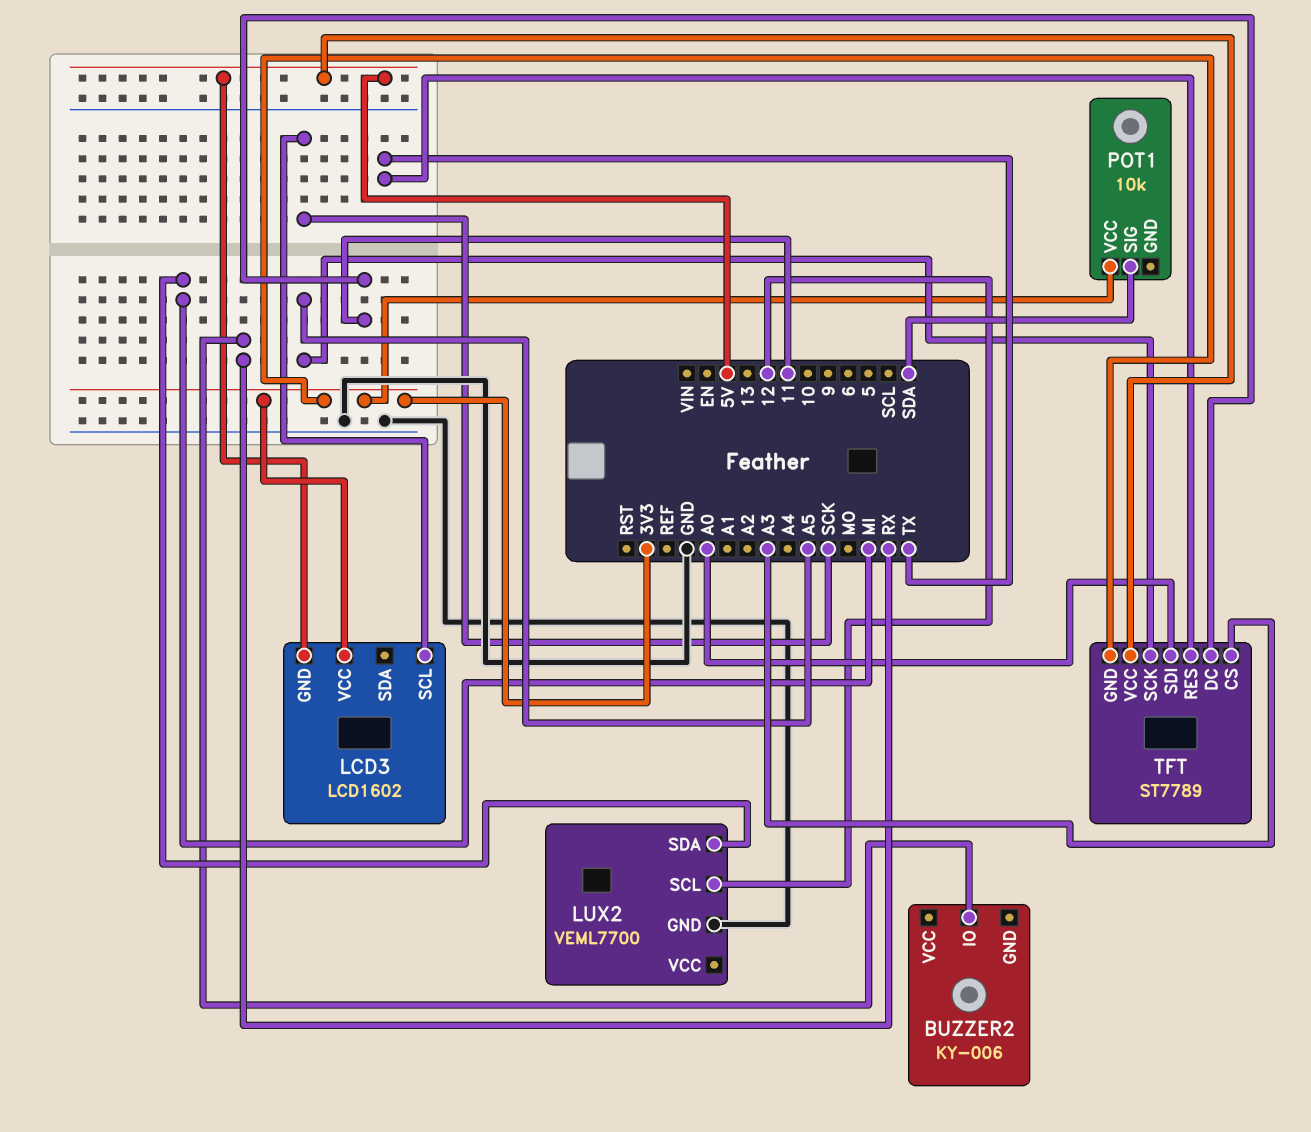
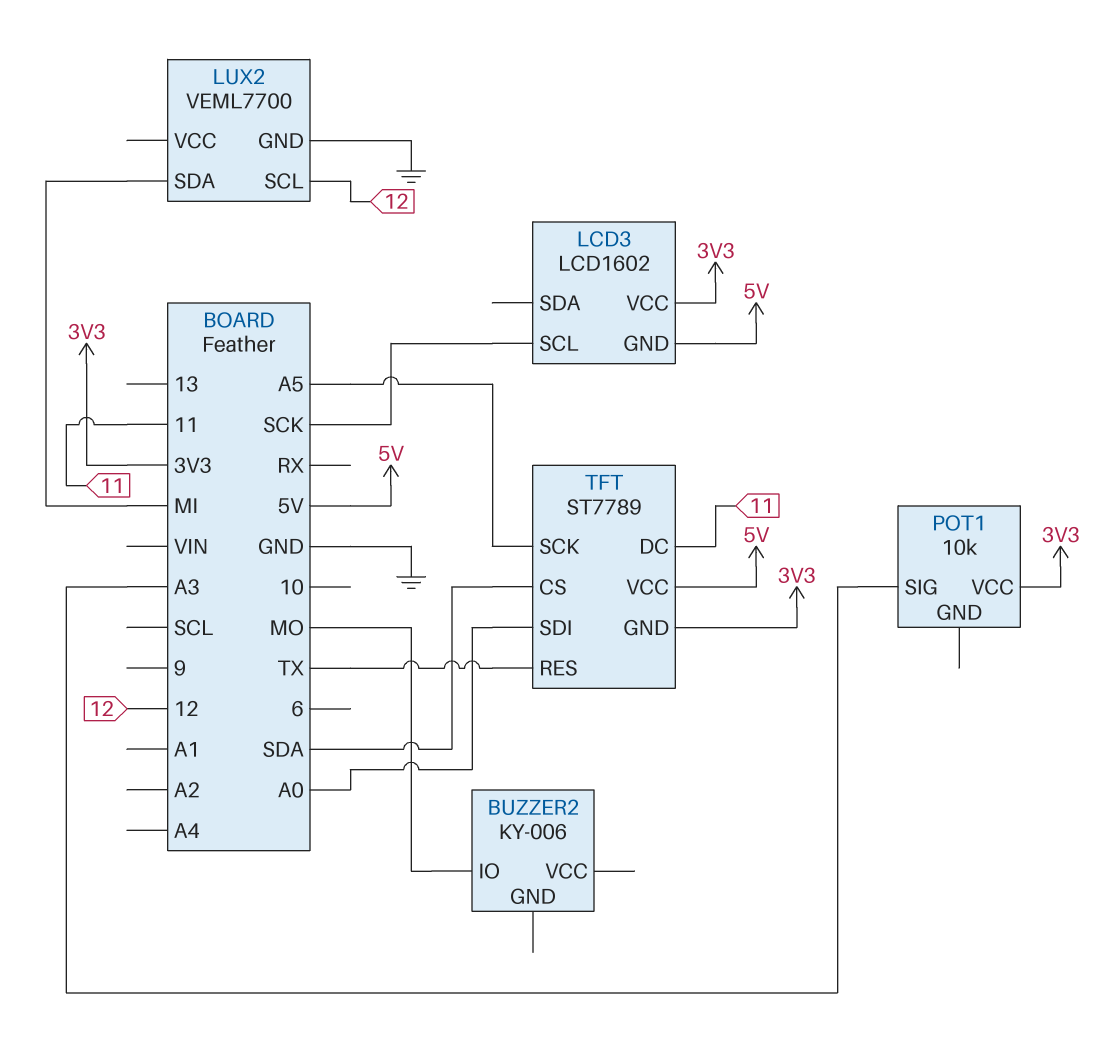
BUZZER2 pin IO: RX -> MO
POT1 pin SIG: SDA -> A3
TFT pin CS: A3 -> SDA

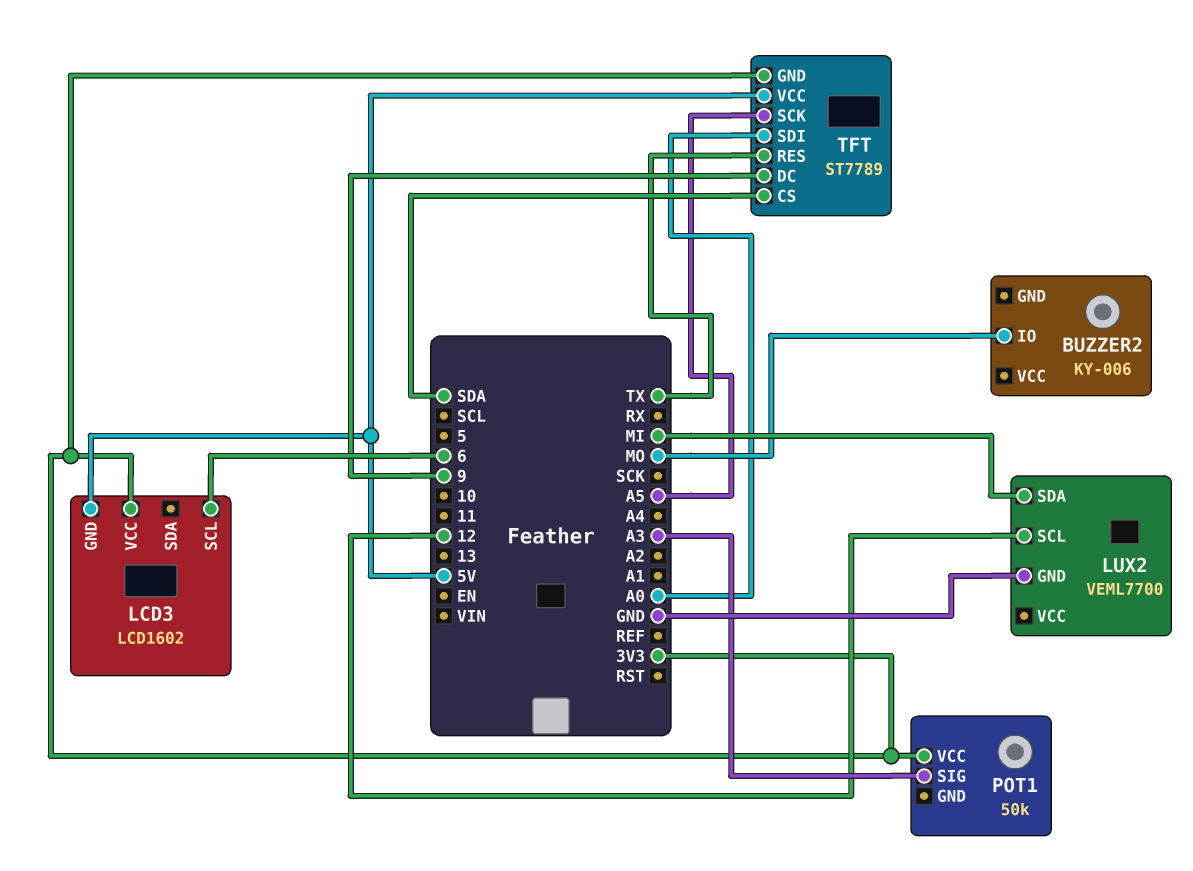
LCD3 pin SCL: SCK -> 6
POT1: 10k -> 50k
TFT pin DC: 11 -> 9

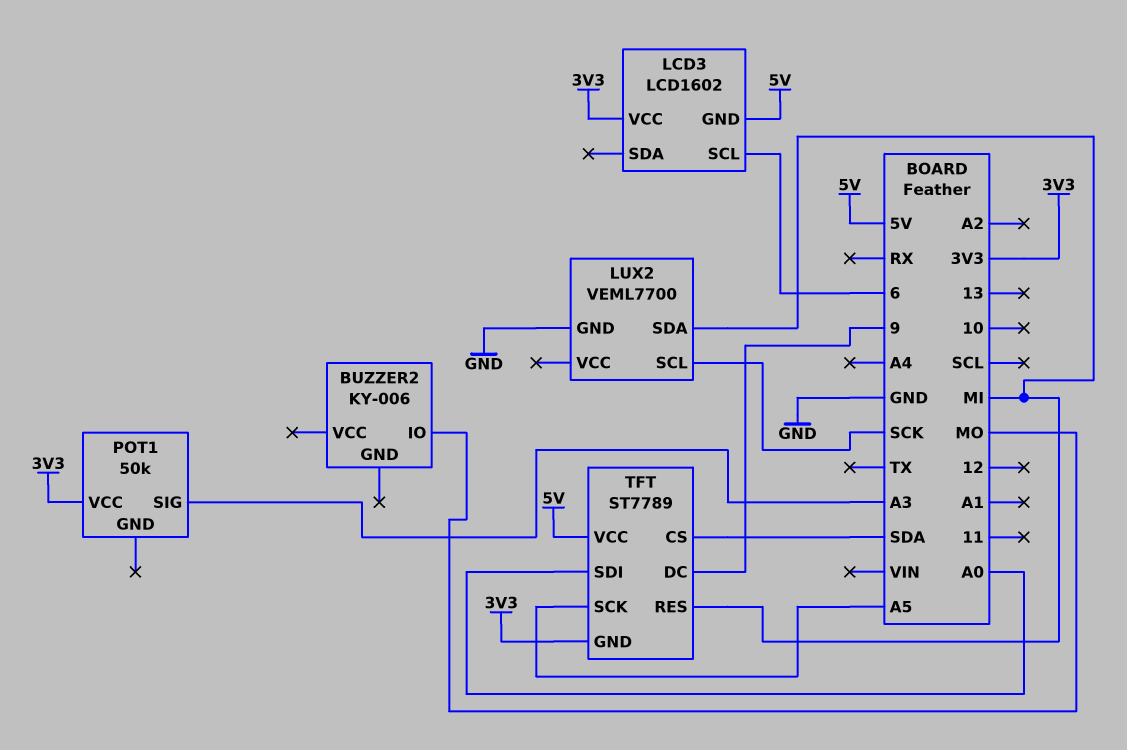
LUX2 pin SCL: 12 -> SCK
TFT pin RES: TX -> MI

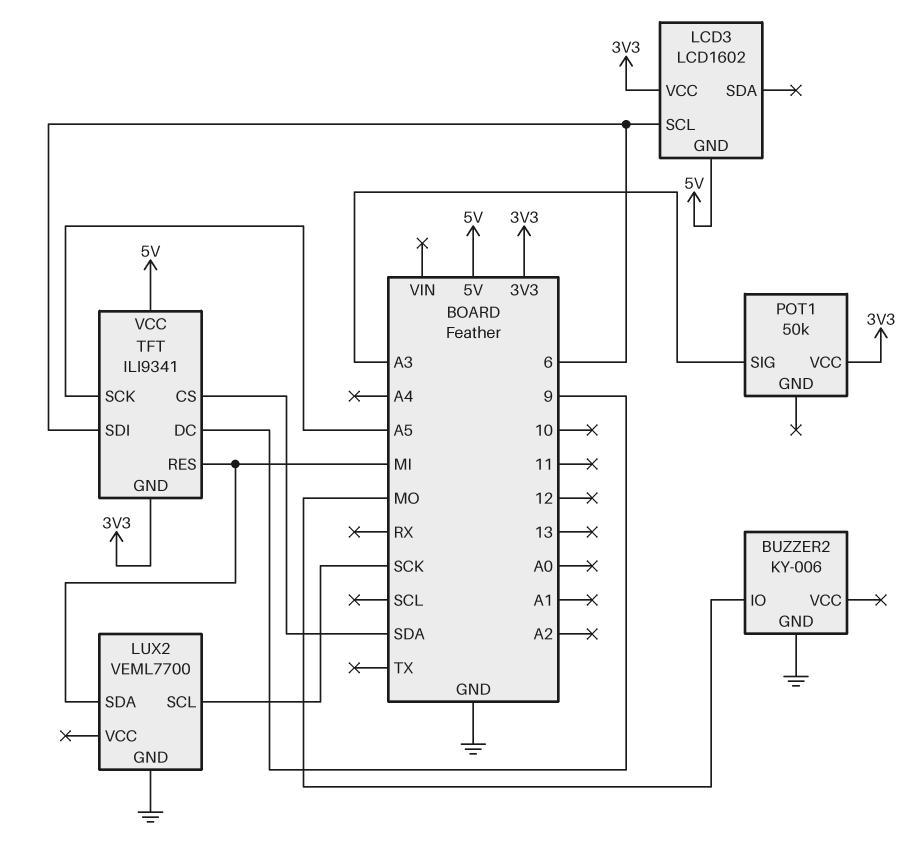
BUZZER2 pin GND: none -> GND
TFT: ST7789 -> ILI9341
TFT pin SDI: A0 -> 6

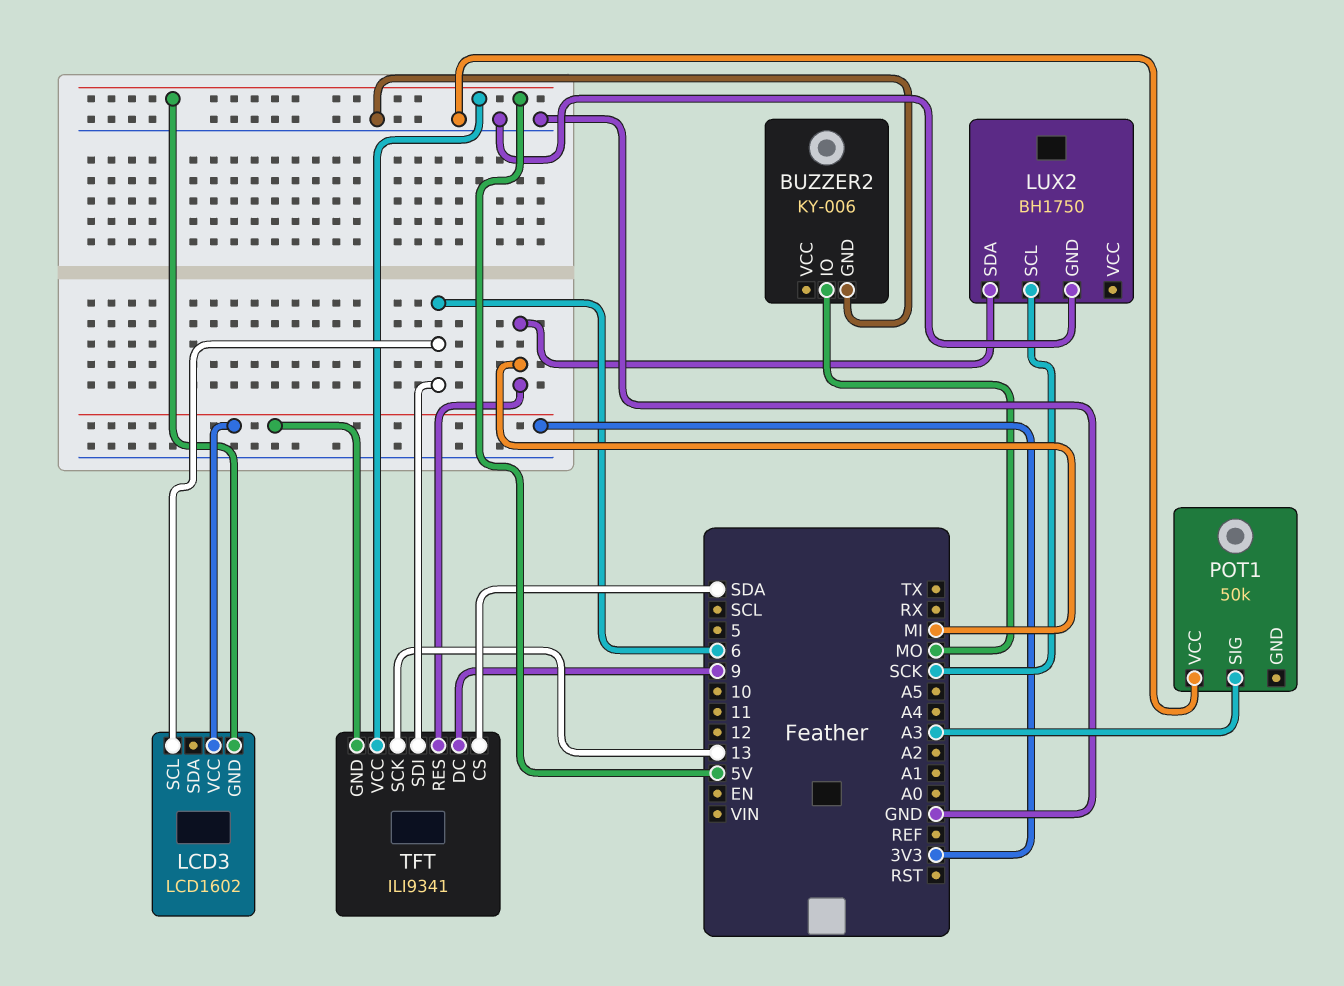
LUX2: VEML7700 -> BH1750
POT1 pin VCC: 3V3 -> GND
TFT pin SCK: A5 -> 13

